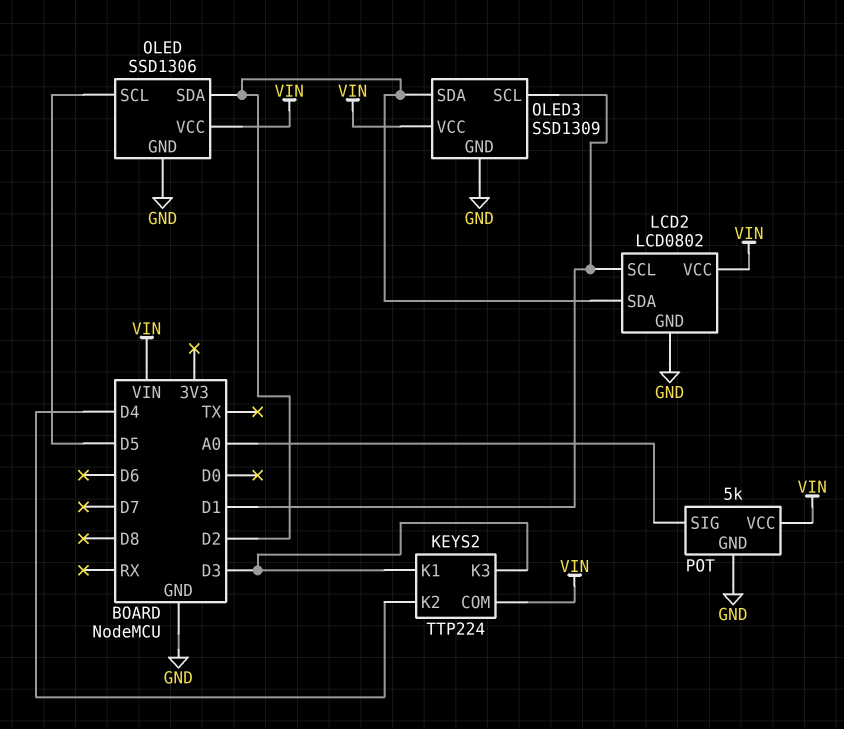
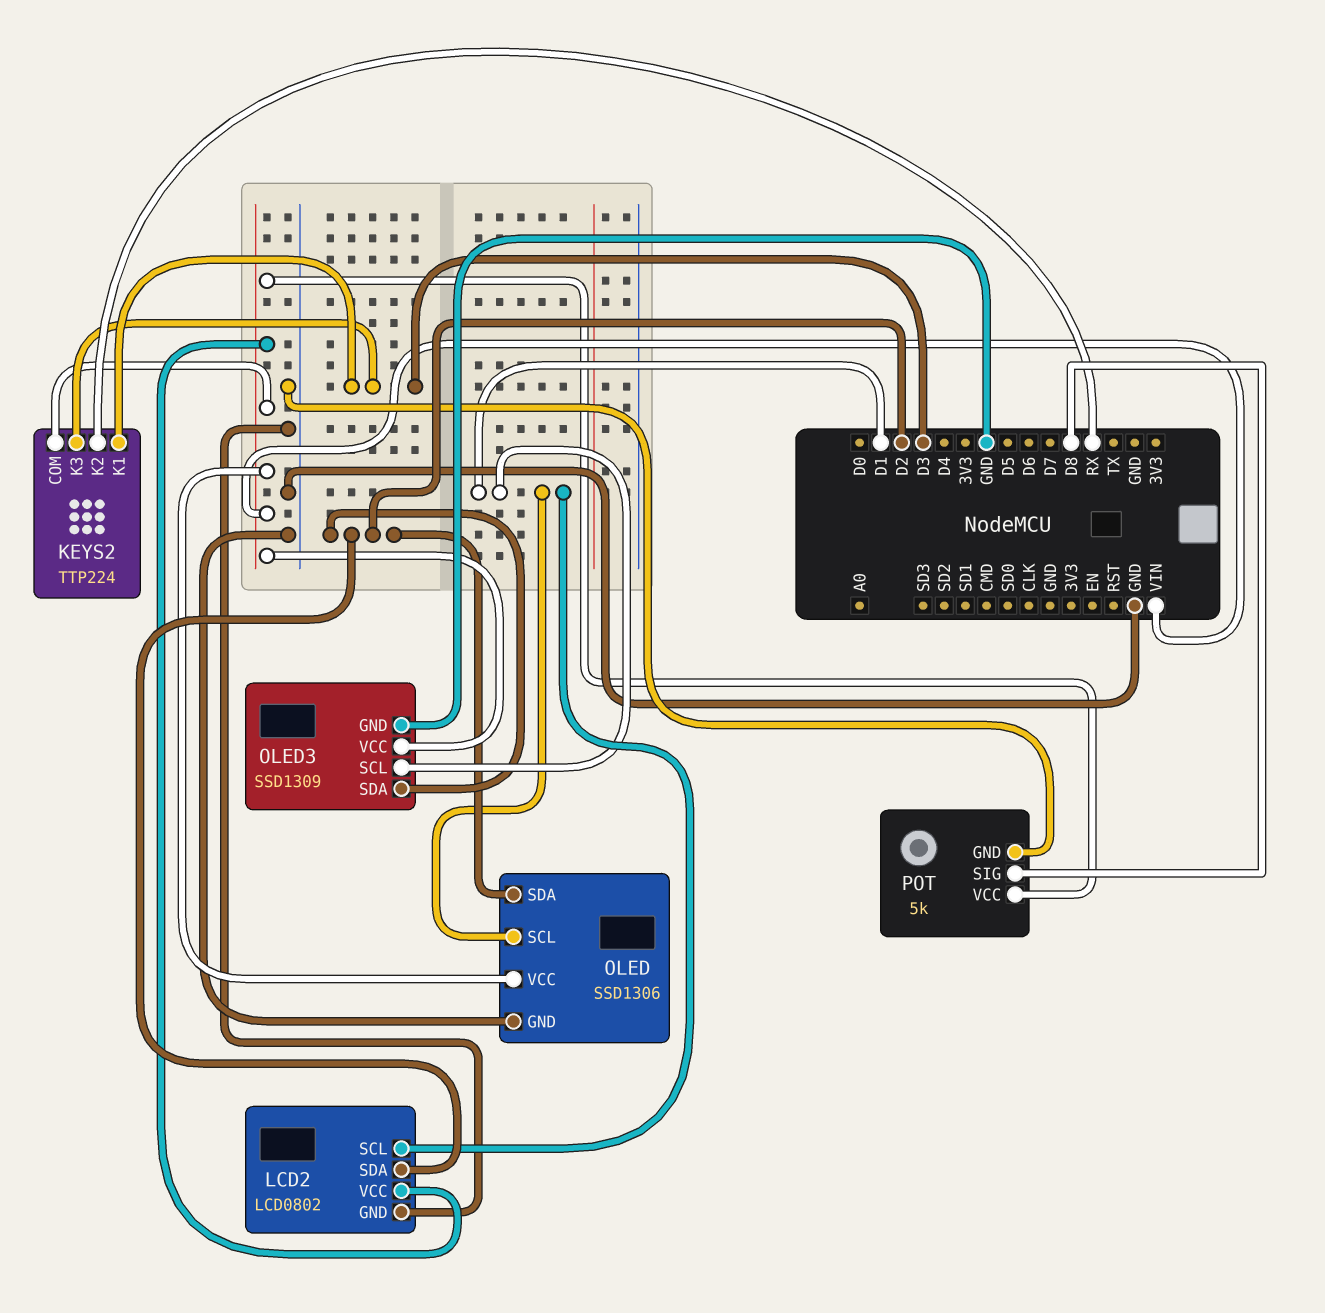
KEYS2 pin K2: D4 -> RX
OLED pin SCL: D5 -> D1
POT pin SIG: A0 -> D8

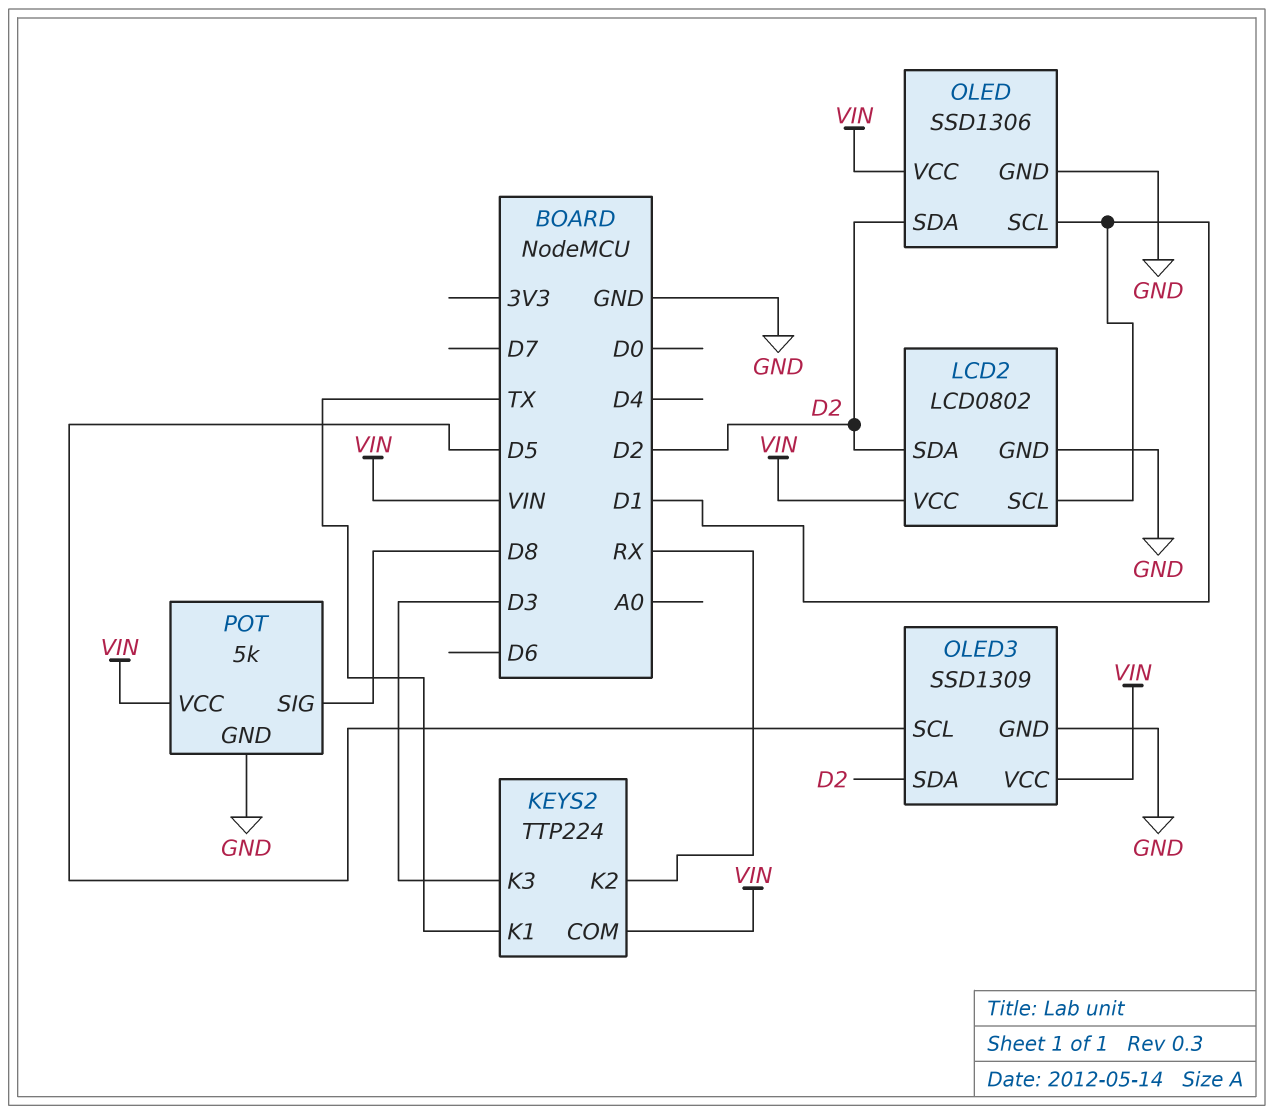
KEYS2 pin K1: D3 -> TX
OLED3 pin SCL: D1 -> D5

